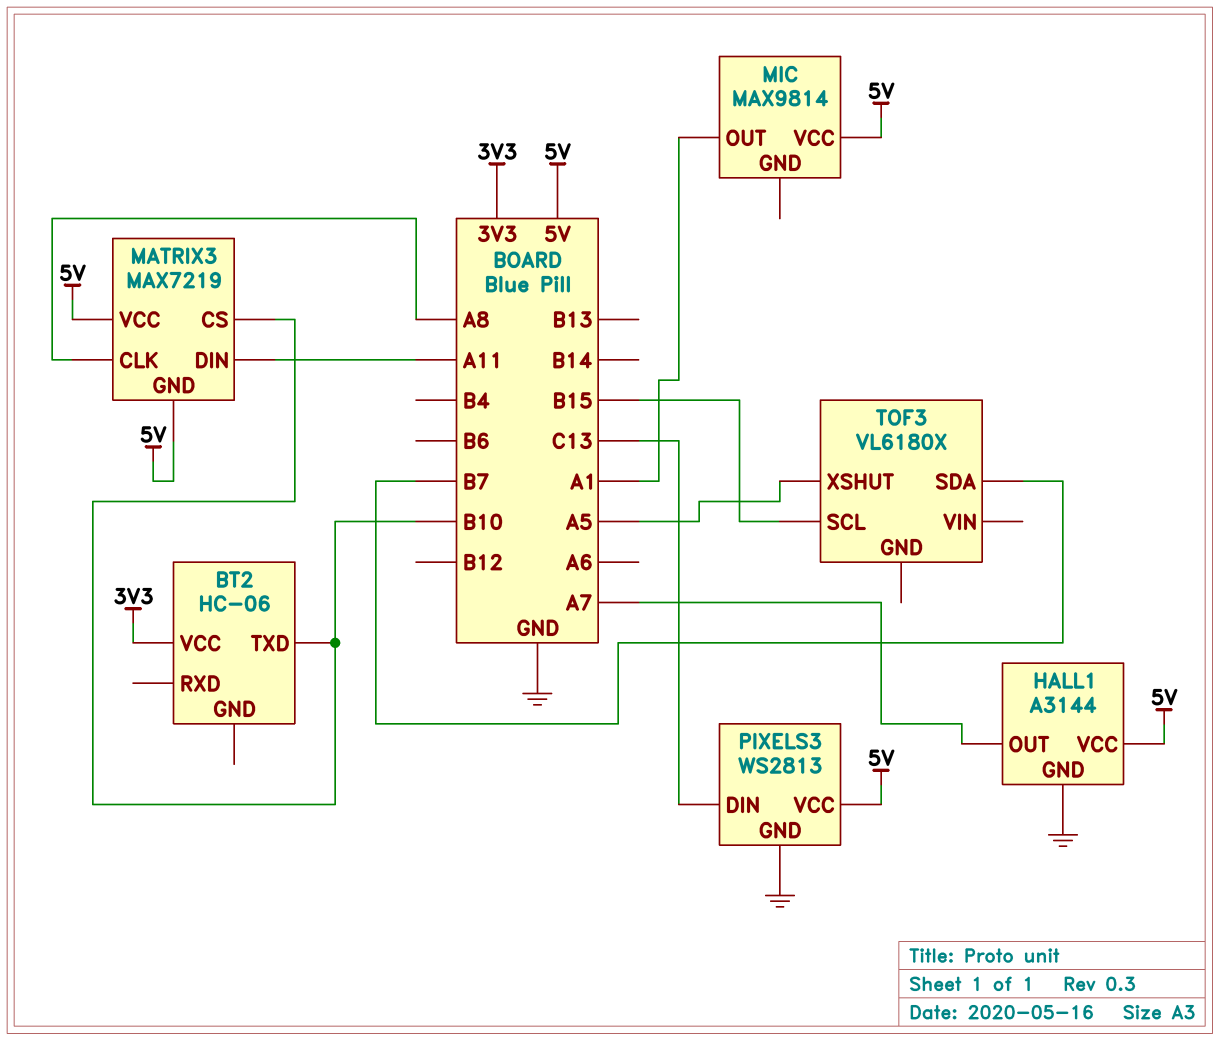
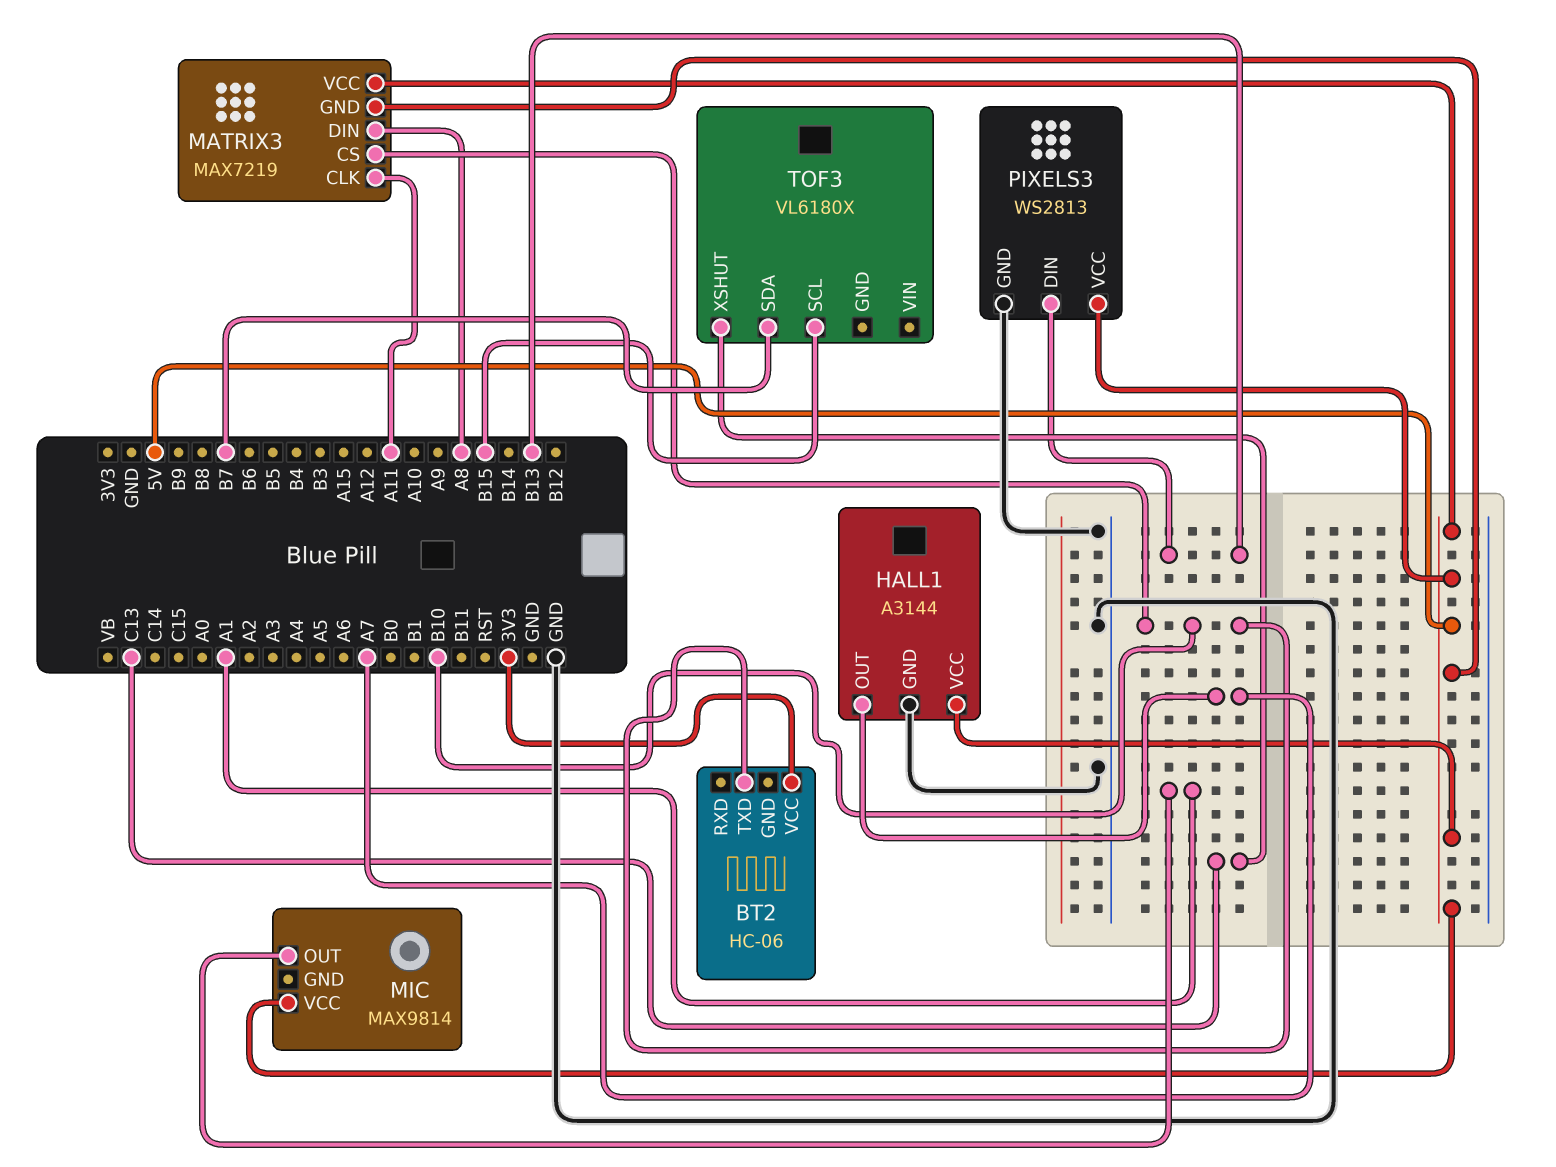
MATRIX3 pin CLK: A8 -> A11
MATRIX3 pin DIN: A11 -> A8
PIXELS3 pin DIN: C13 -> B13
TOF3 pin XSHUT: A5 -> C13

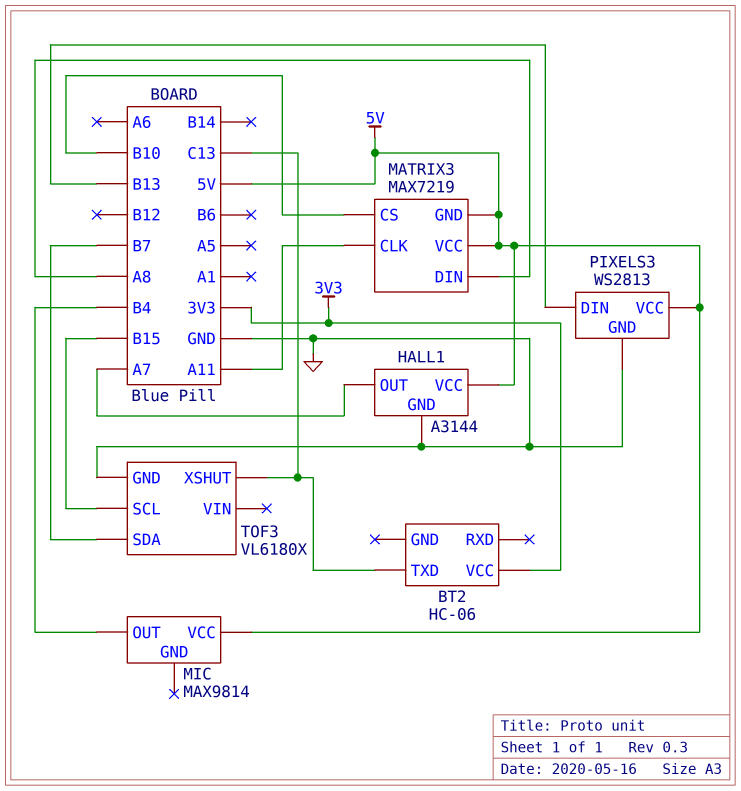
BT2 pin TXD: B10 -> C13
MIC pin OUT: A1 -> B4
TOF3 pin GND: none -> GND

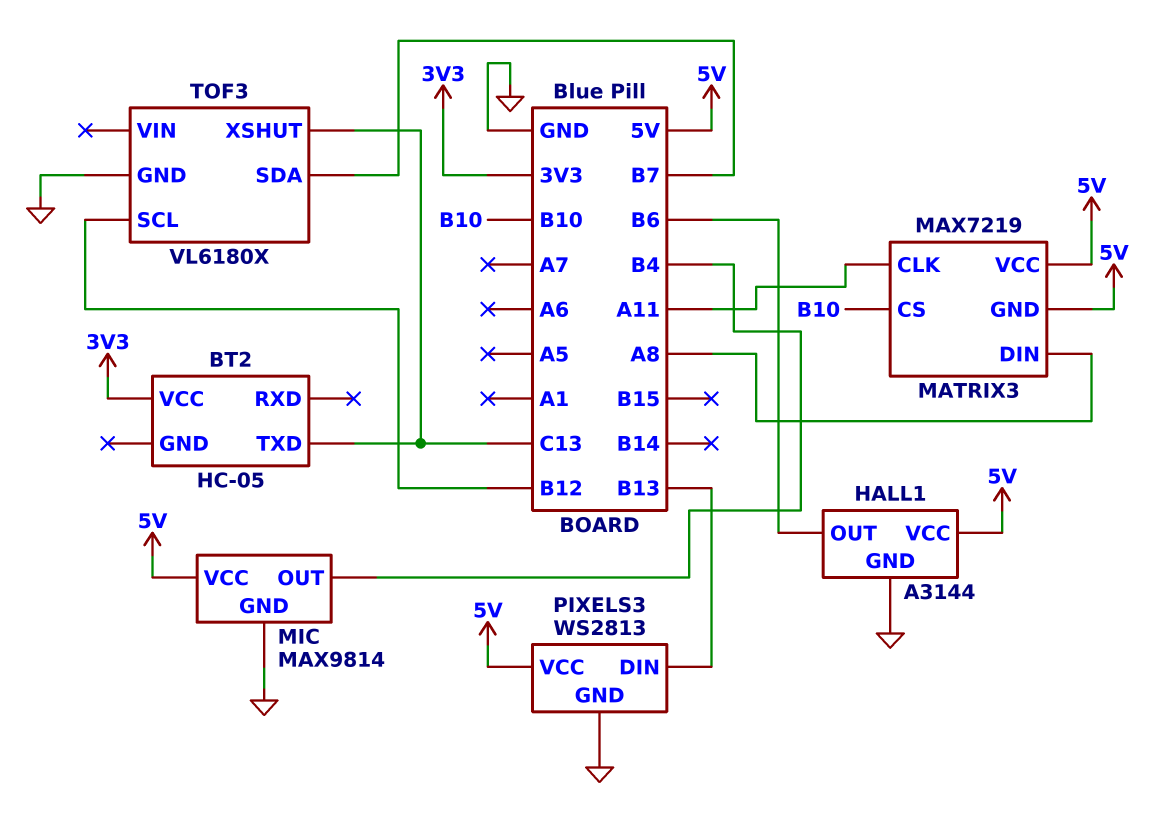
BT2: HC-06 -> HC-05
HALL1 pin OUT: A7 -> B6
MIC pin GND: none -> GND
TOF3 pin SCL: B15 -> B12

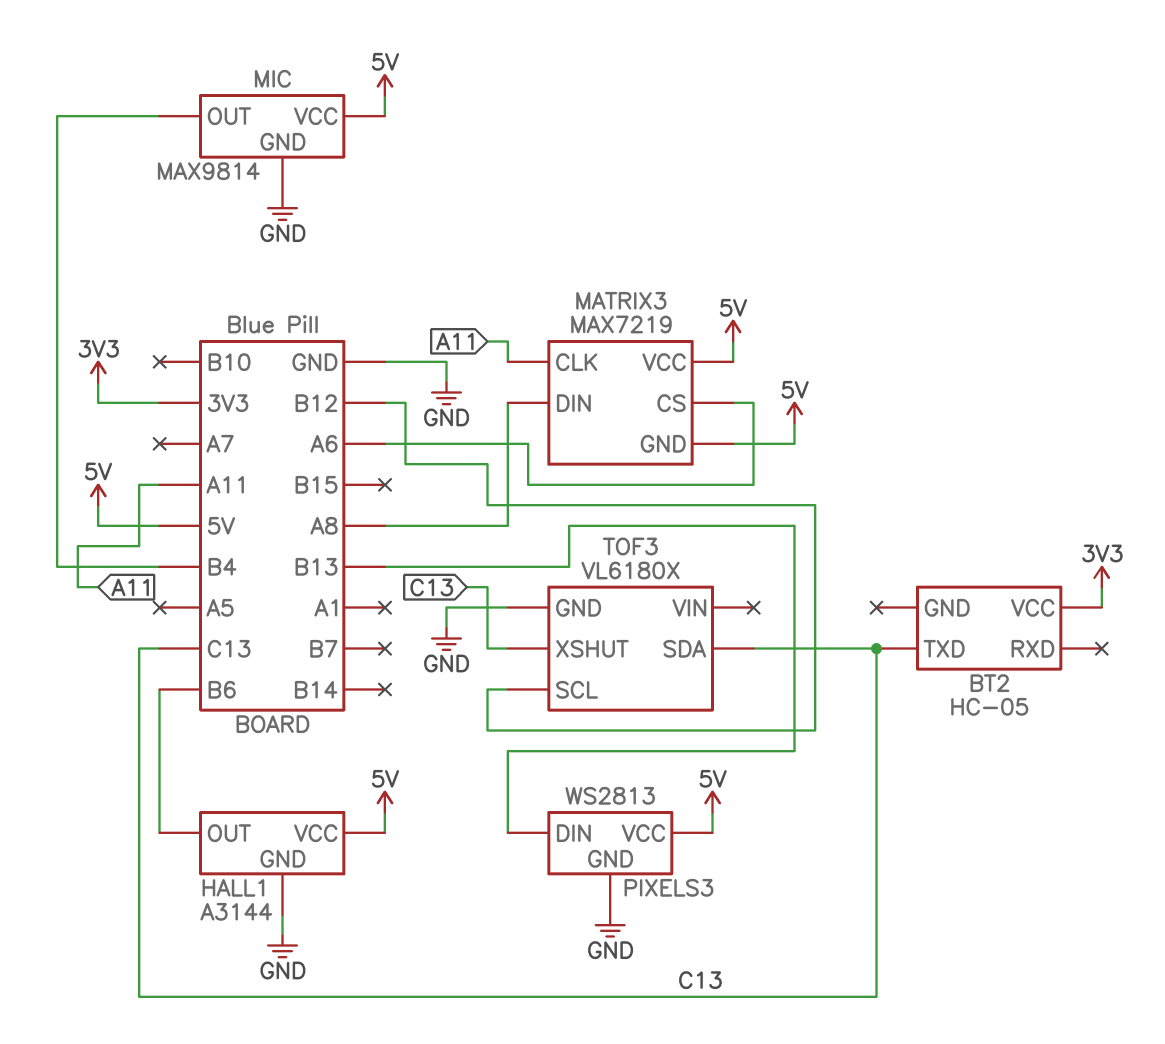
MATRIX3 pin CS: B10 -> A6
TOF3 pin SDA: B7 -> C13

